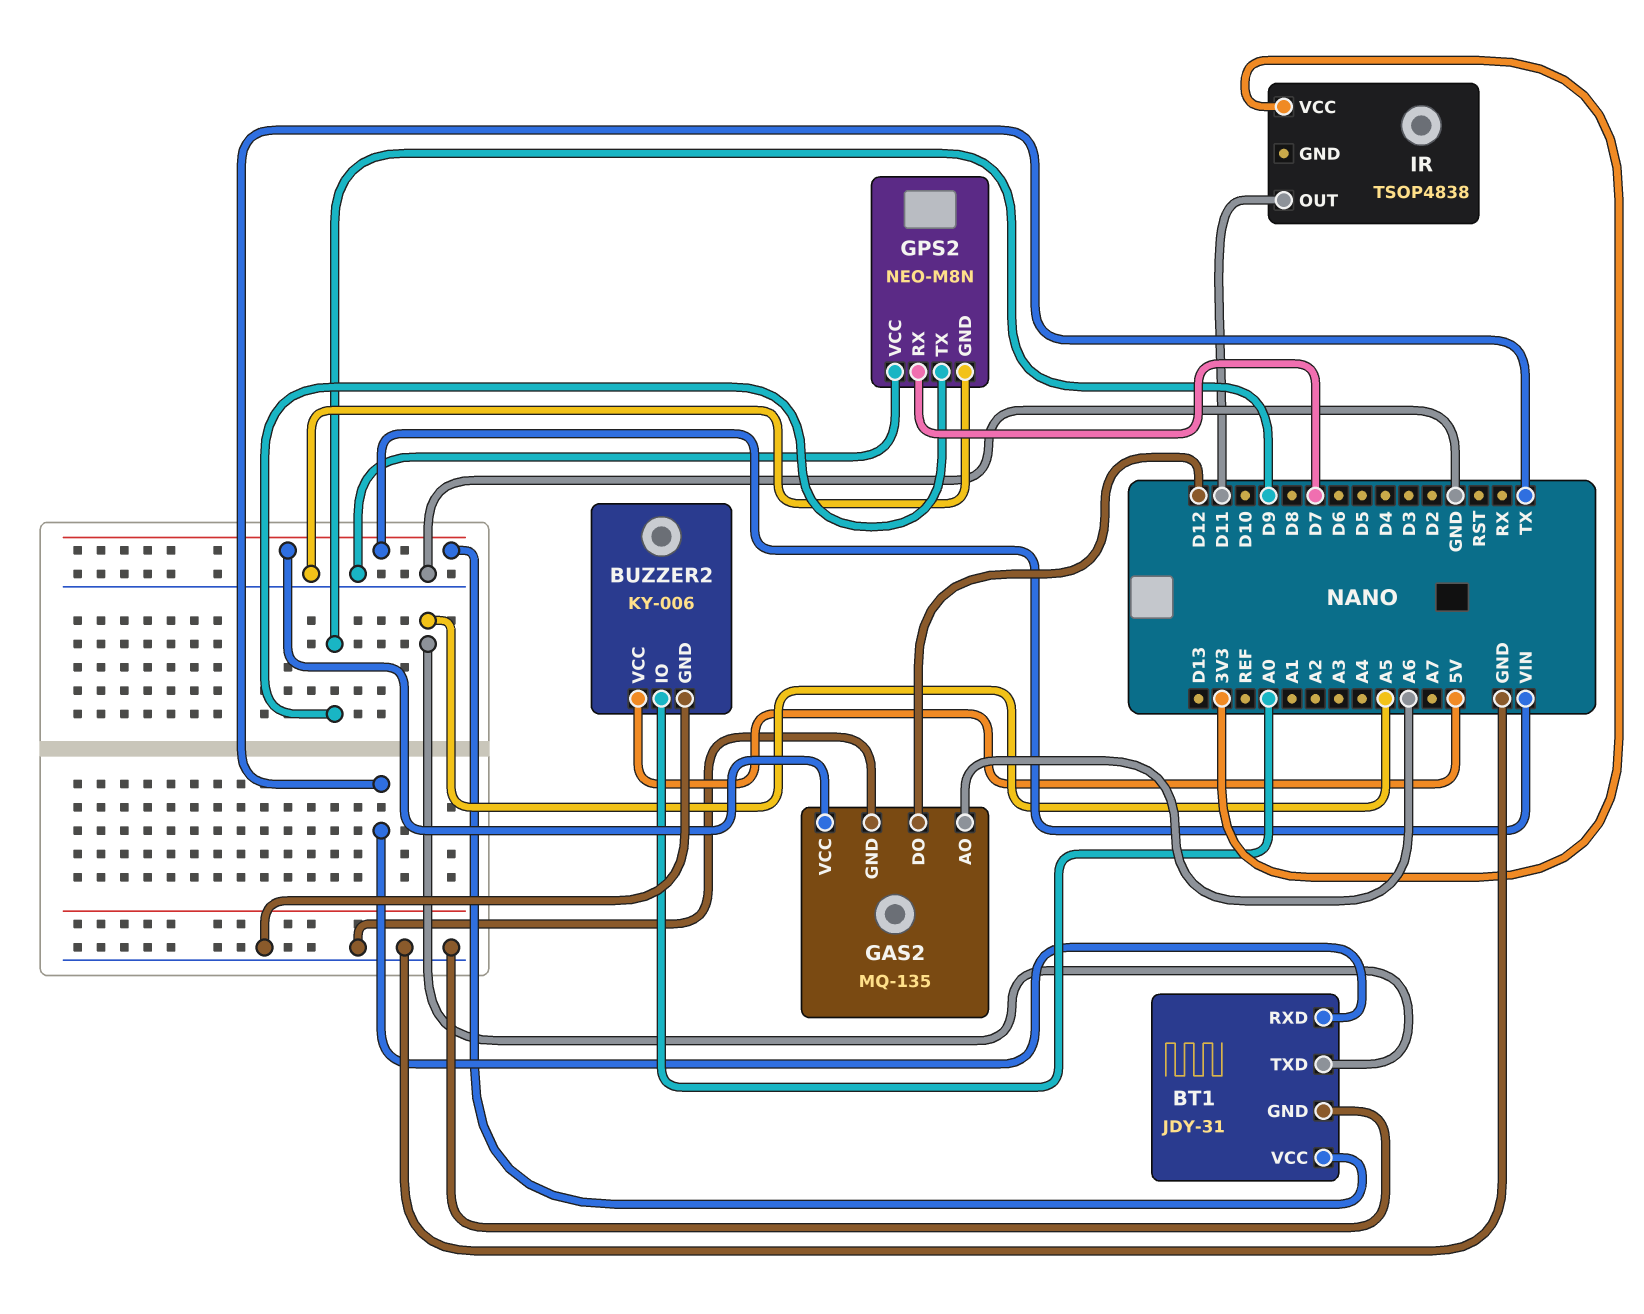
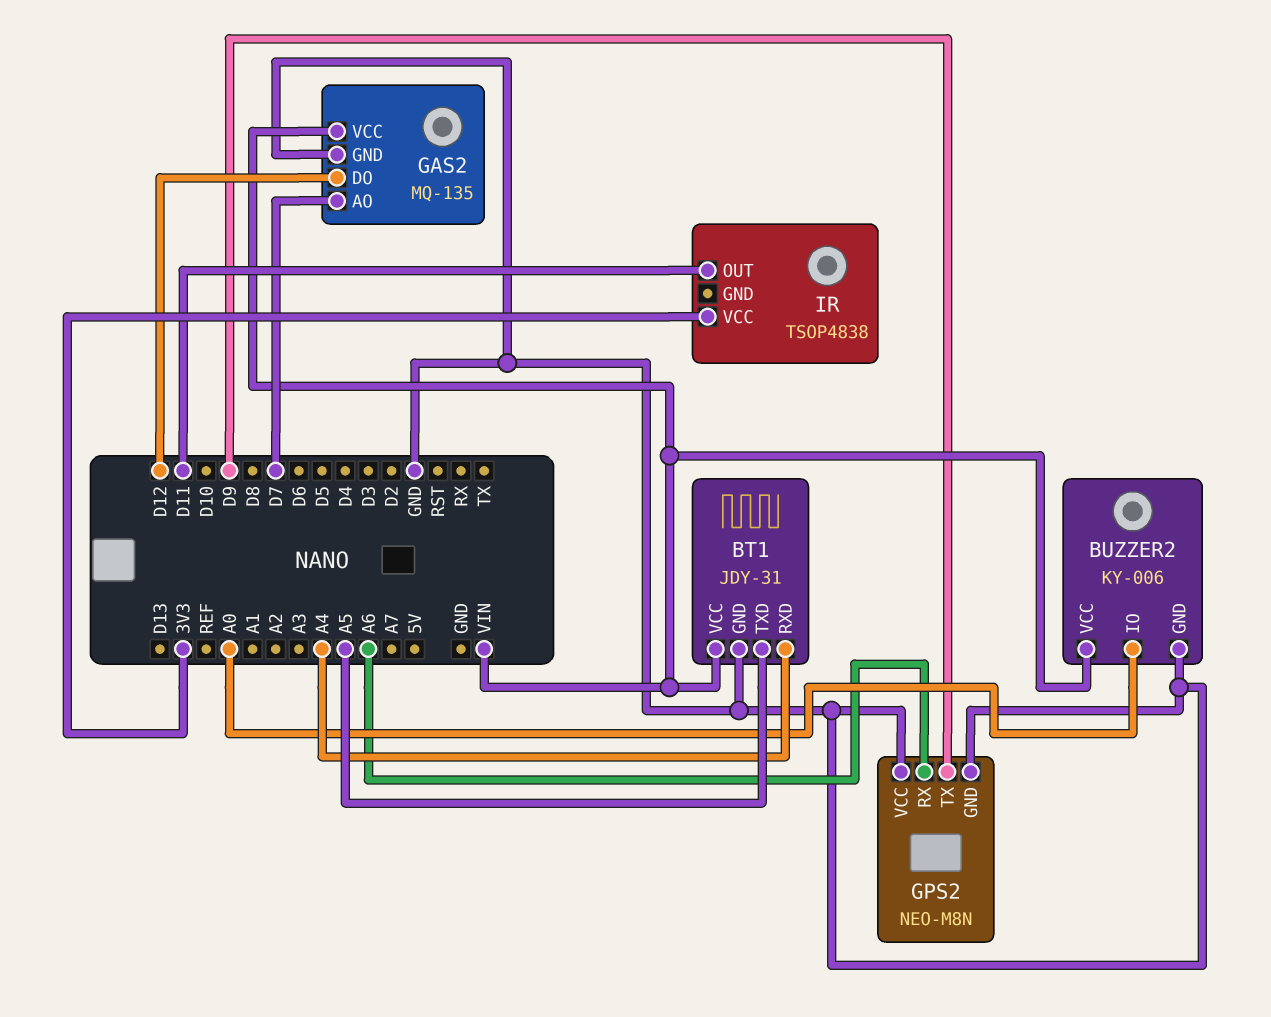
BT1 pin RXD: TX -> A4
BUZZER2 pin VCC: 5V -> VIN
GAS2 pin AO: A6 -> D7
GPS2 pin RX: D7 -> A6

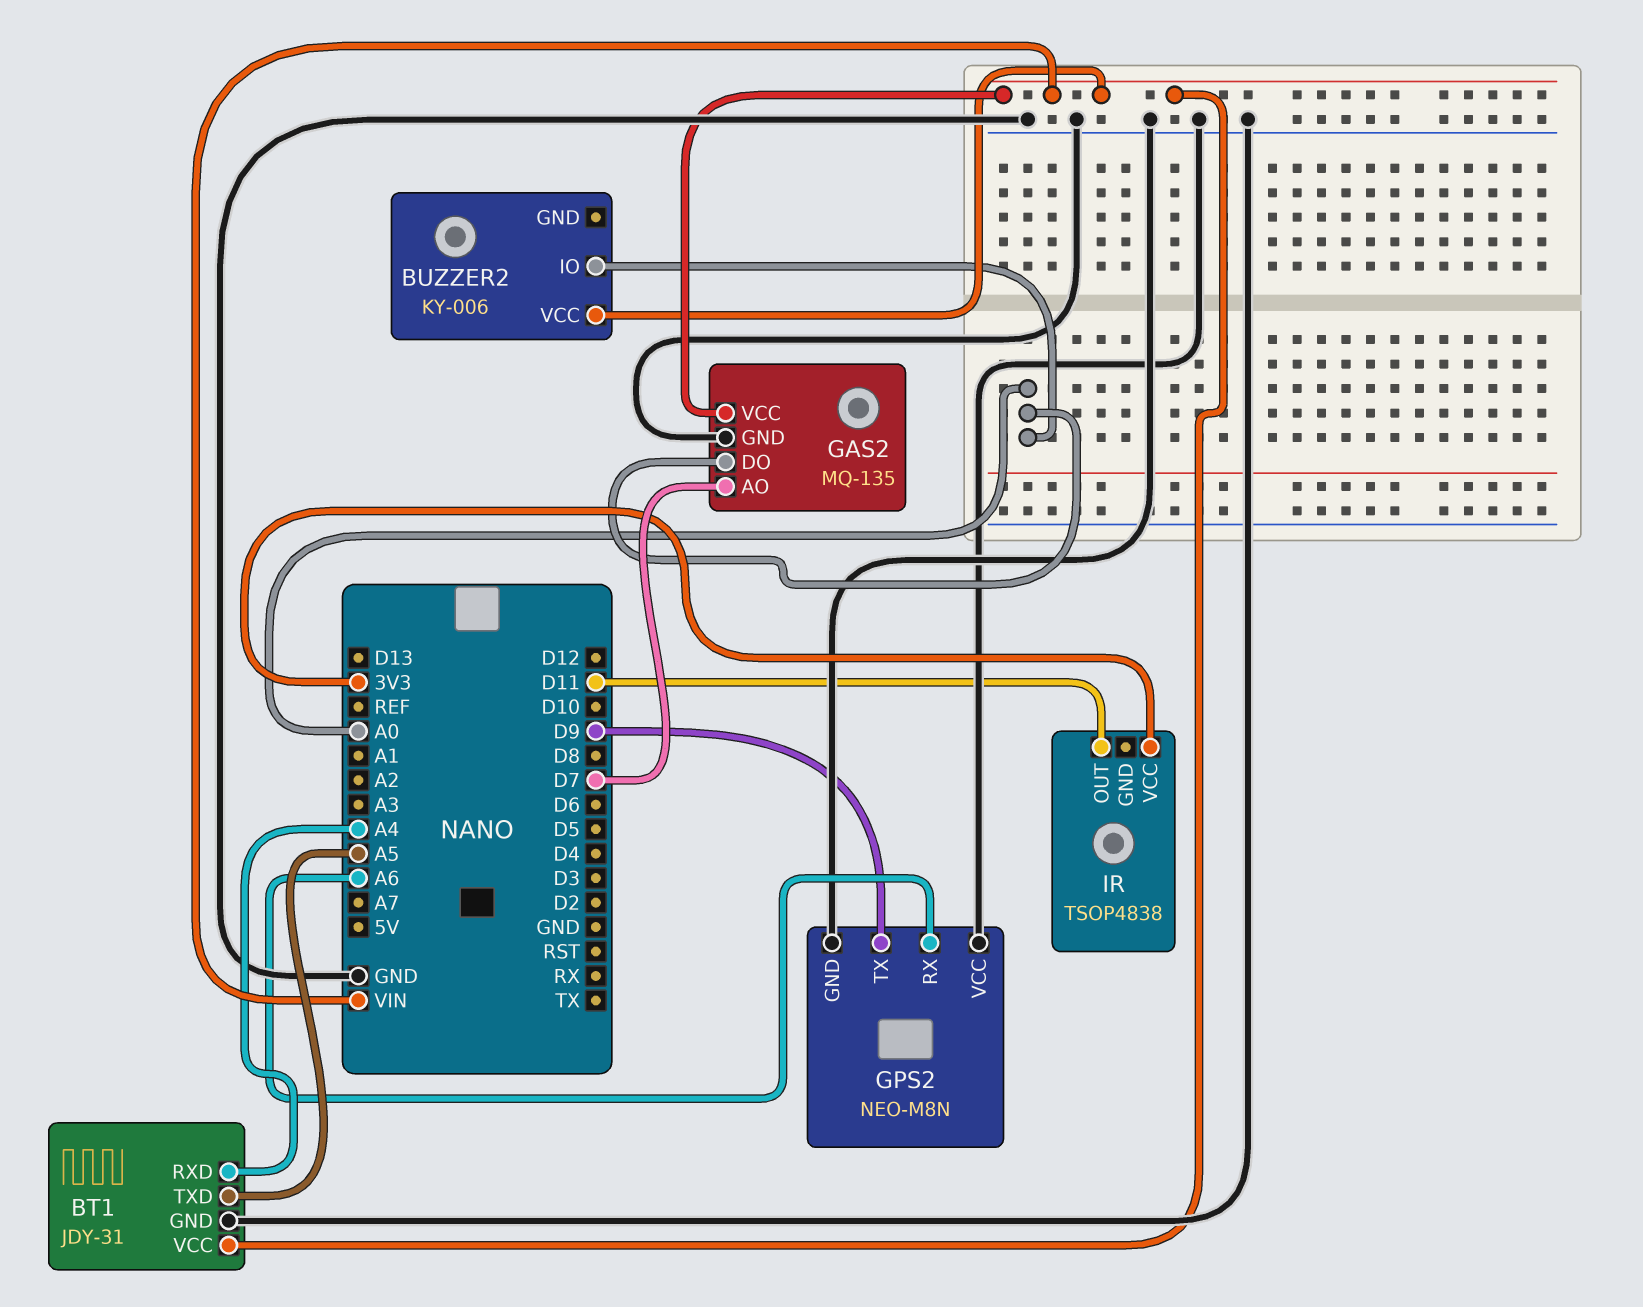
BUZZER2 pin GND: GND -> none
GAS2 pin DO: D12 -> A0

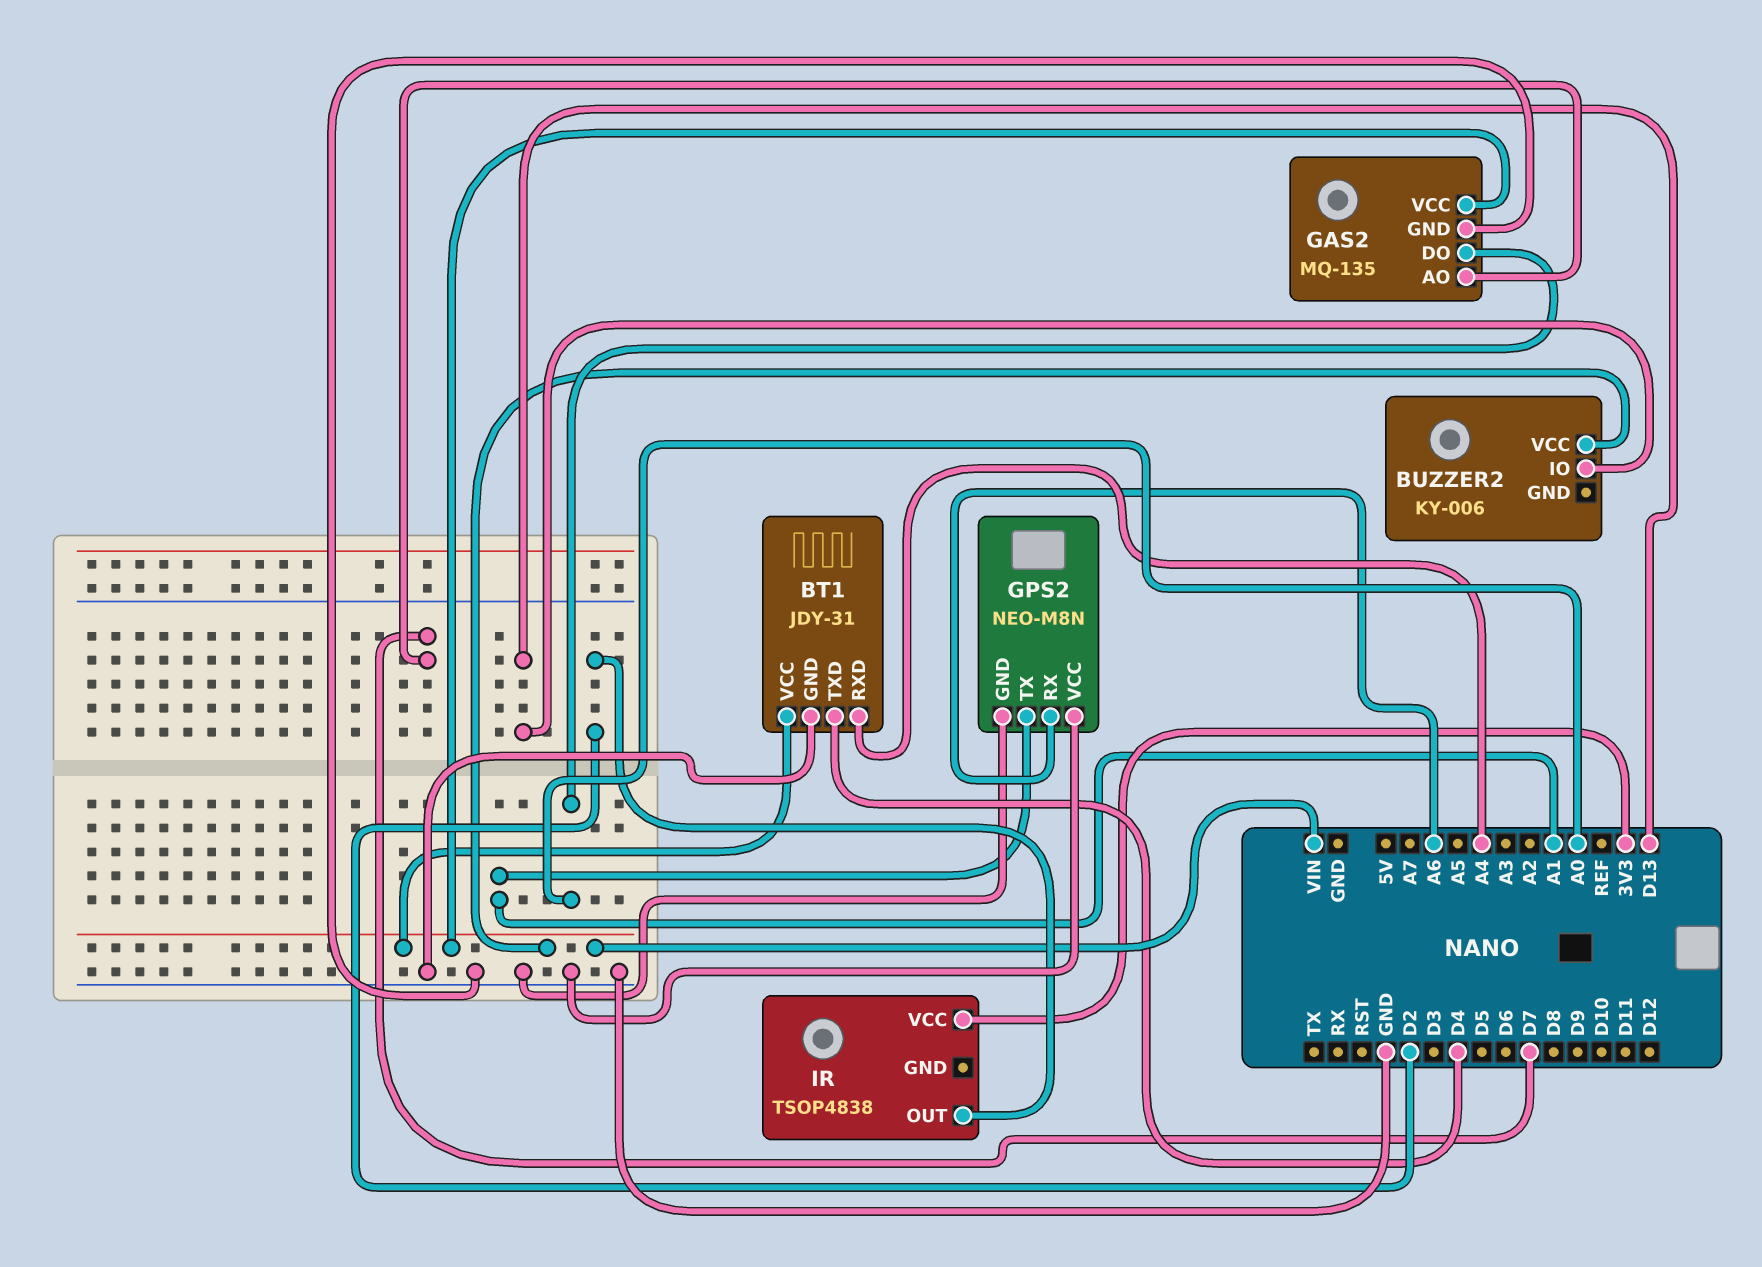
BT1 pin TXD: A5 -> D4
BUZZER2 pin IO: A0 -> D13
GPS2 pin TX: D9 -> A1
IR pin OUT: D11 -> D2

